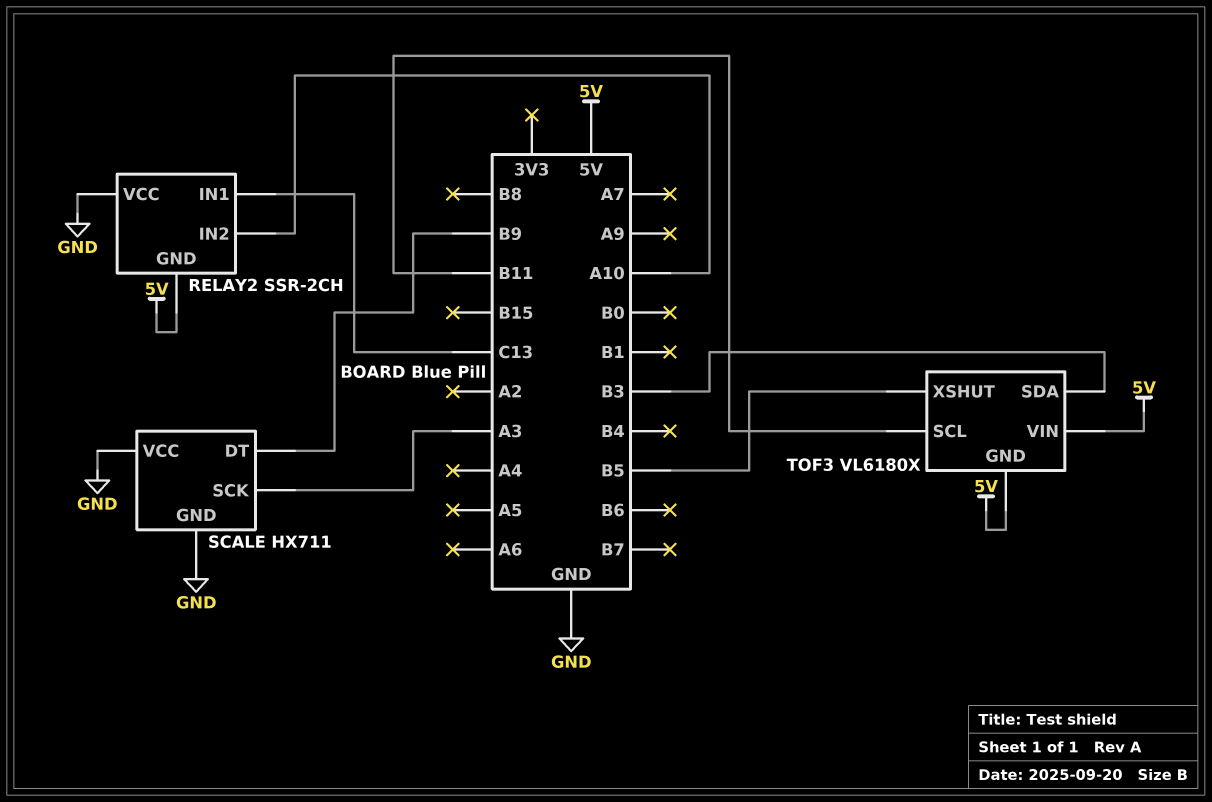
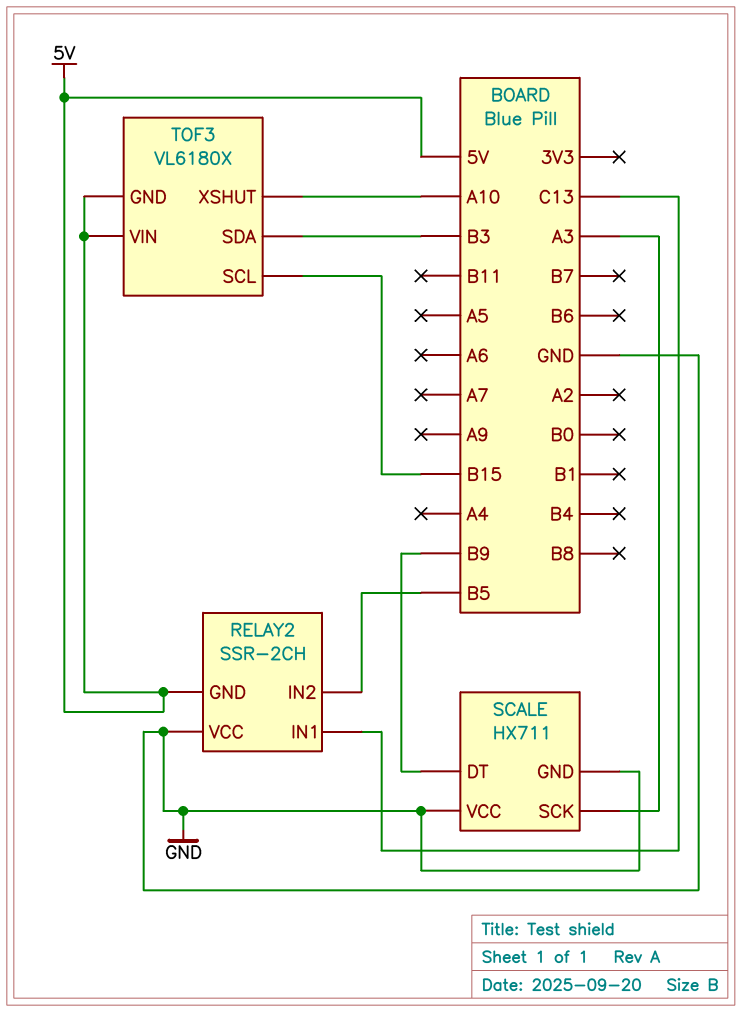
RELAY2 pin IN2: A10 -> B5
TOF3 pin SCL: B11 -> B15
TOF3 pin XSHUT: B5 -> A10

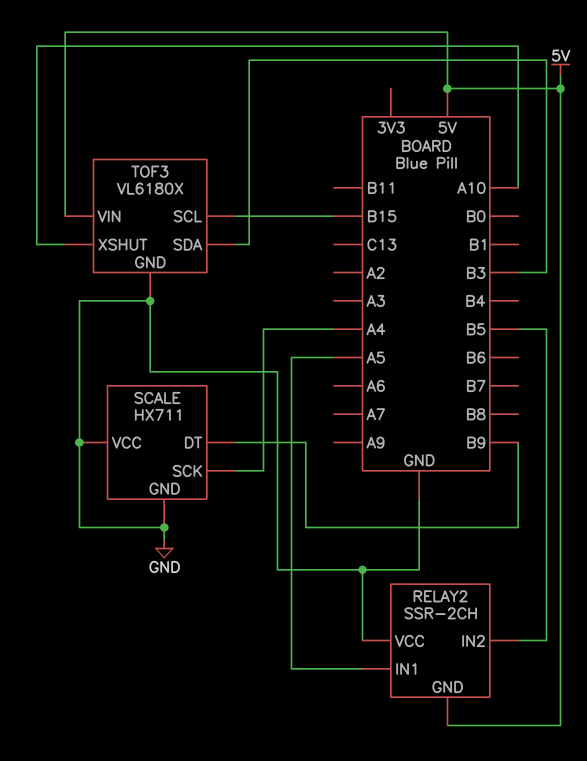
RELAY2 pin IN1: C13 -> A5
SCALE pin SCK: A3 -> A4
TOF3 pin GND: 5V -> GND

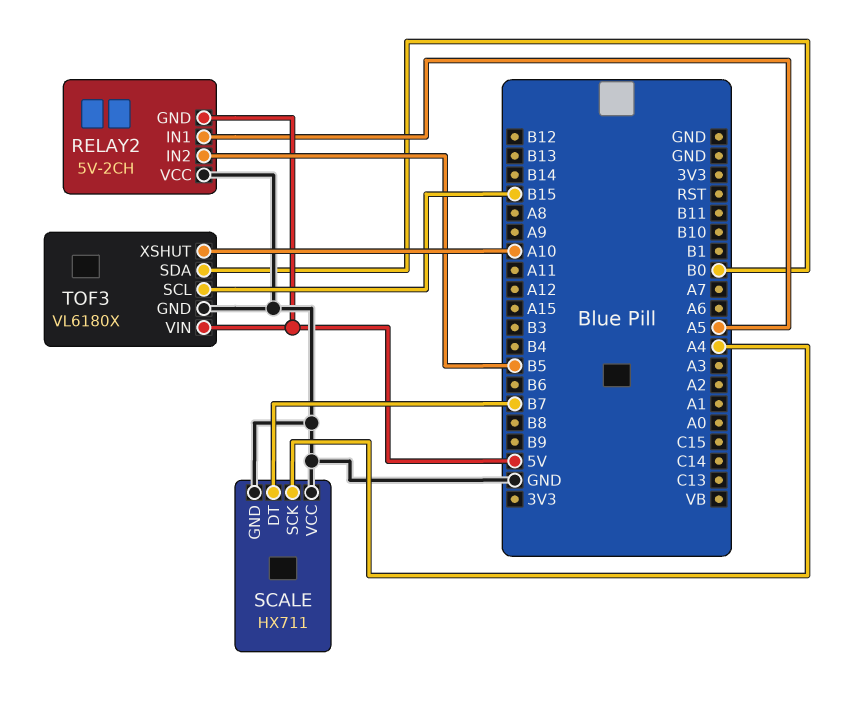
RELAY2: SSR-2CH -> 5V-2CH
SCALE pin DT: B9 -> B7
TOF3 pin SDA: B3 -> B0

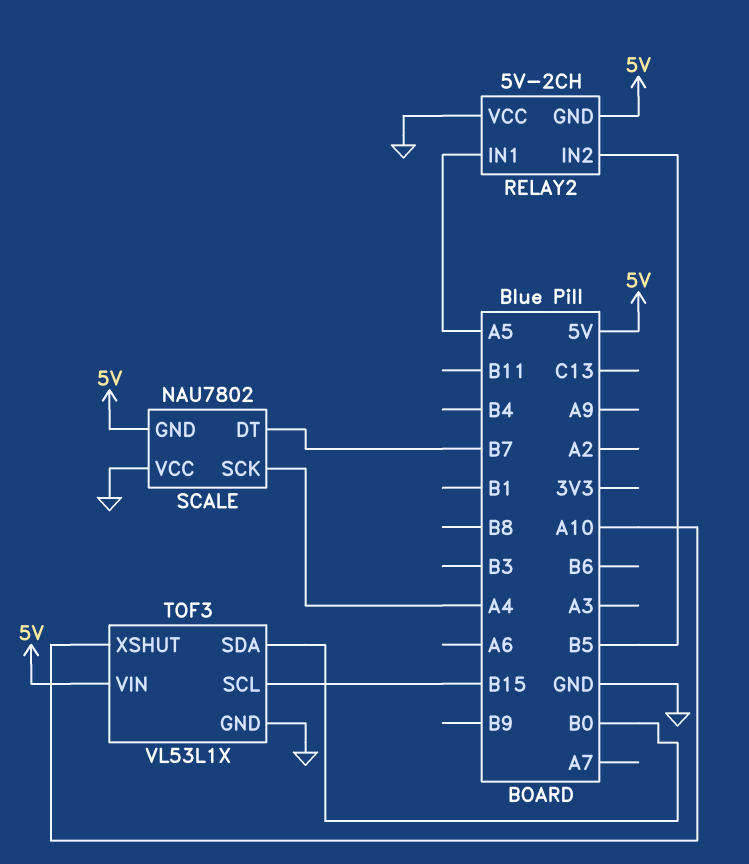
SCALE: HX711 -> NAU7802
SCALE pin GND: GND -> 5V
TOF3: VL6180X -> VL53L1X

